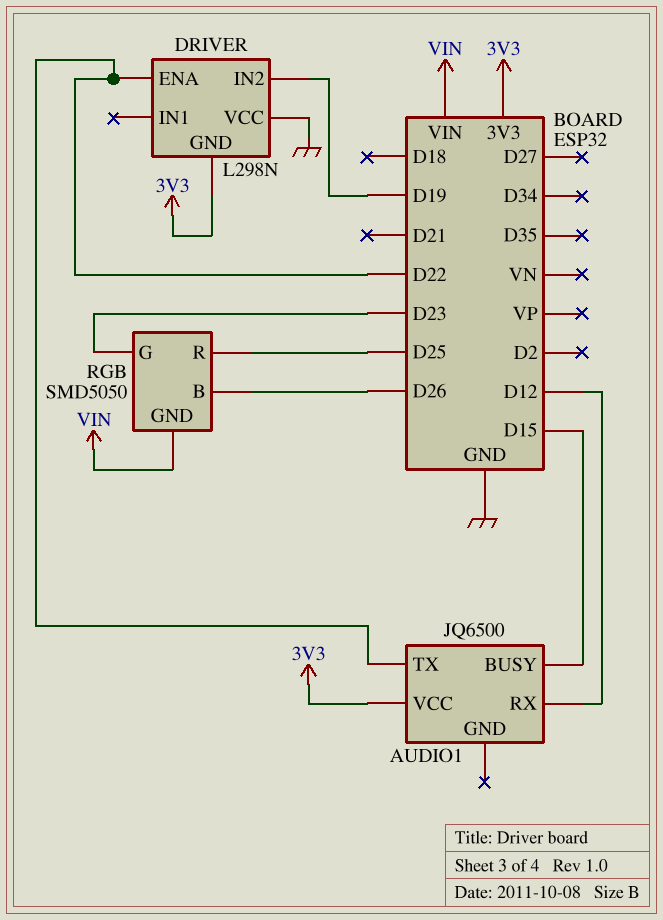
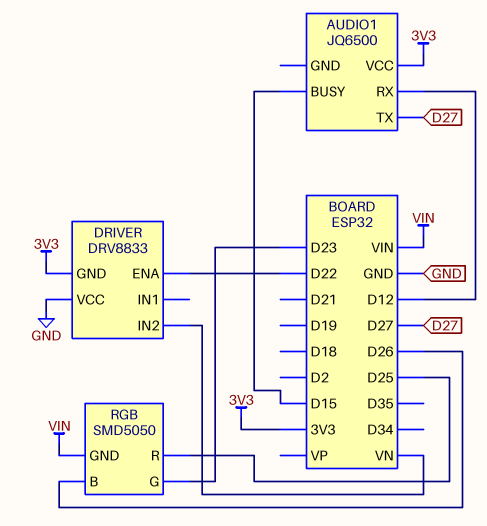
AUDIO1 pin TX: D22 -> D27
DRIVER: L298N -> DRV8833
DRIVER pin IN2: D19 -> VN

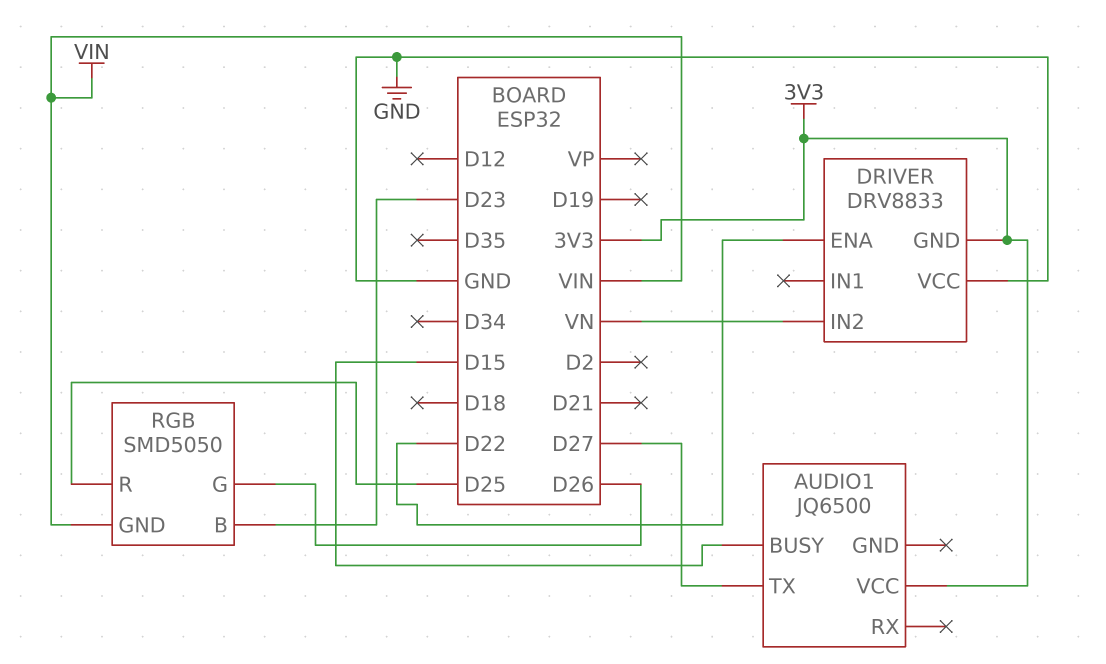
AUDIO1 pin RX: D12 -> none
RGB pin B: D26 -> D23
RGB pin G: D23 -> D26

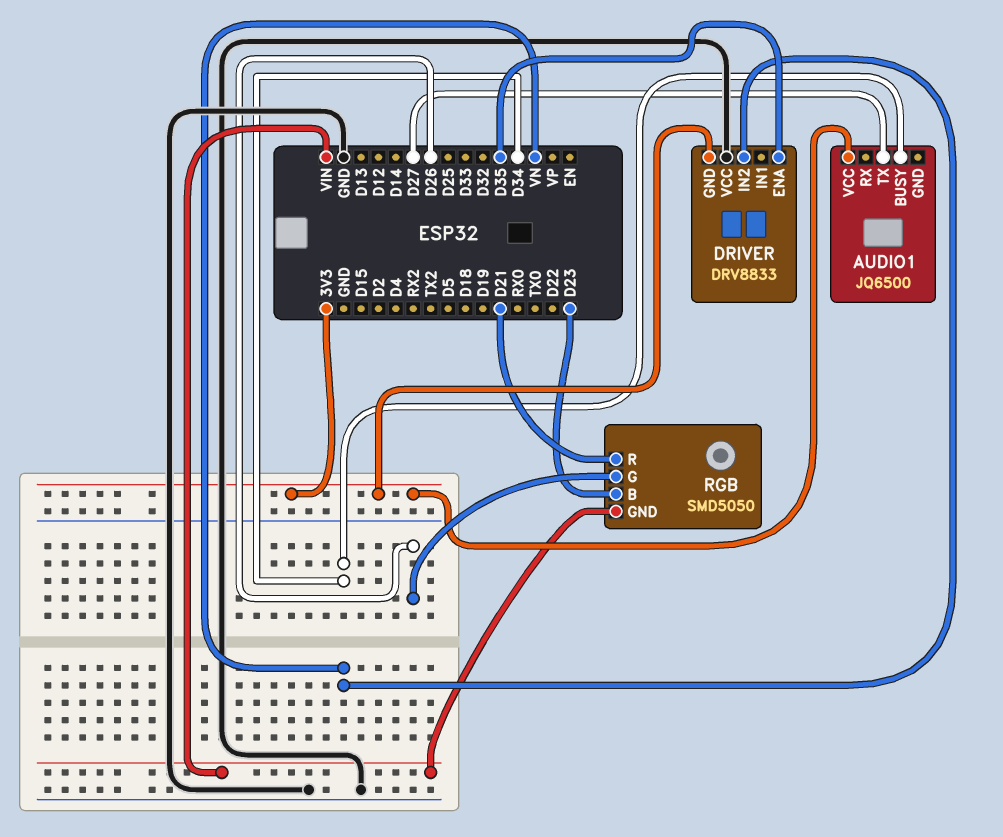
AUDIO1 pin BUSY: D15 -> D34
DRIVER pin ENA: D22 -> D35
RGB pin R: D25 -> D21

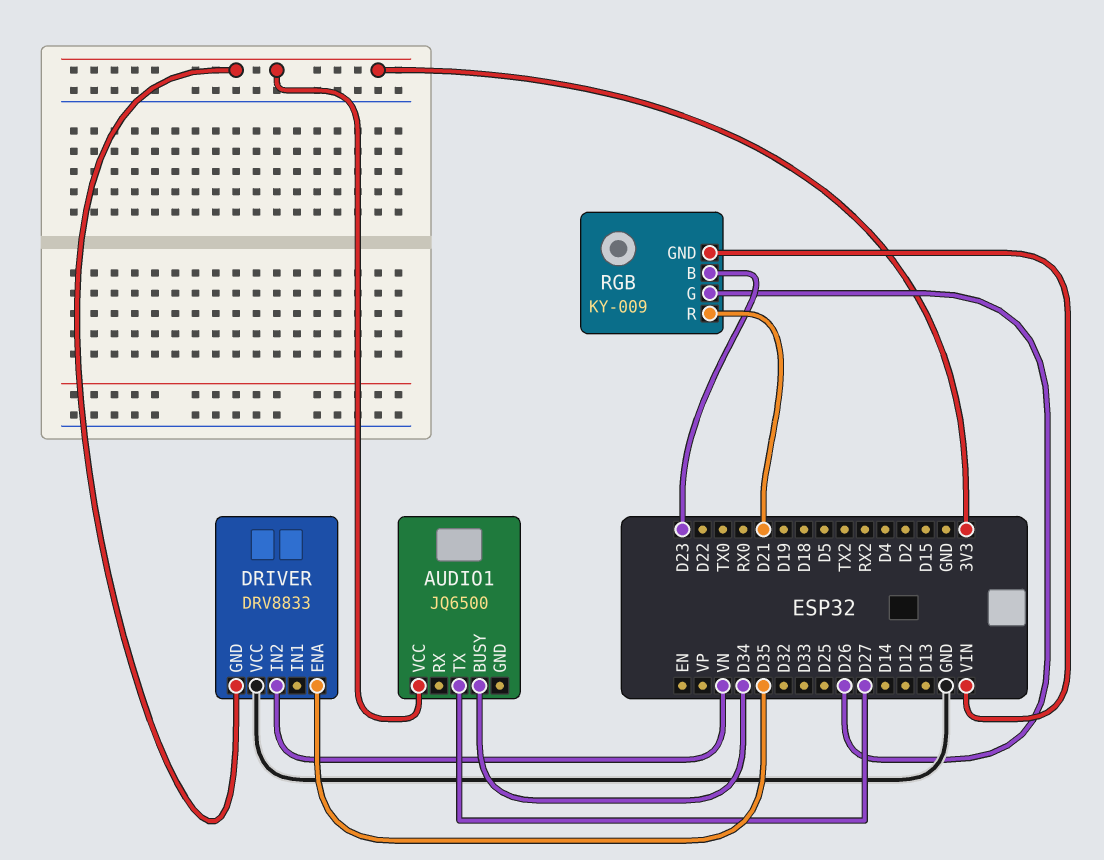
RGB: SMD5050 -> KY-009

